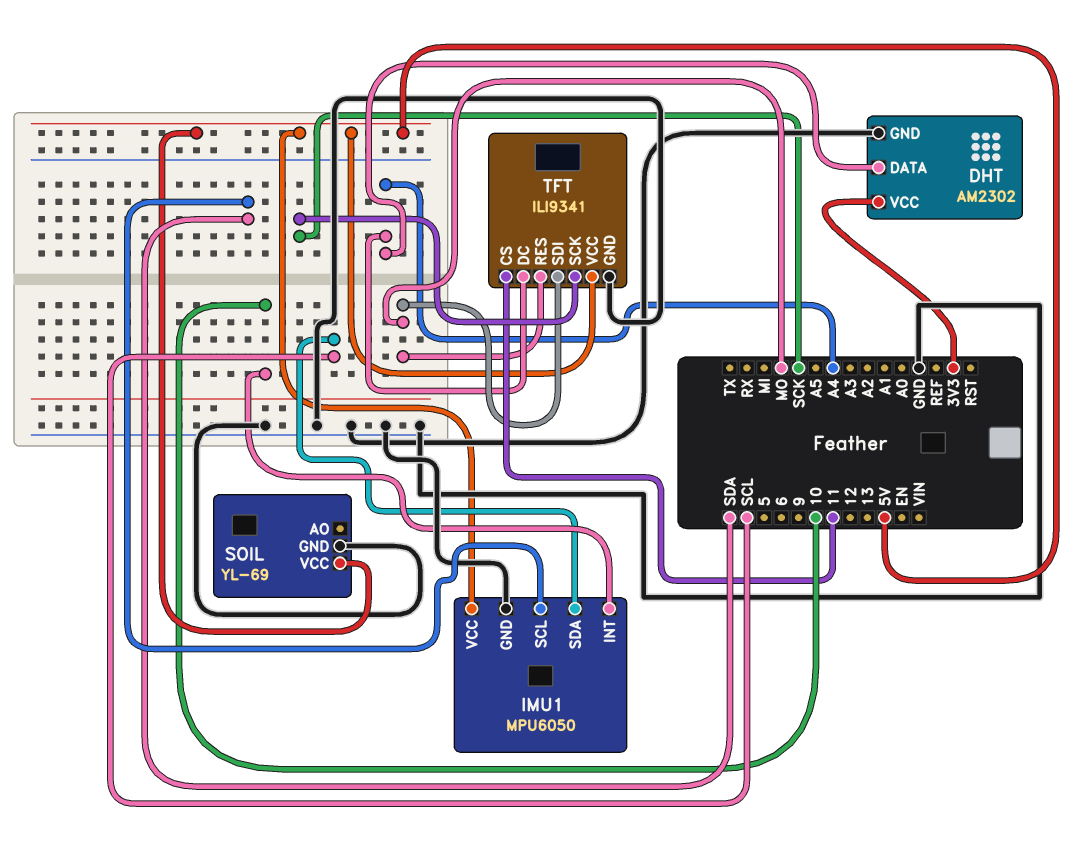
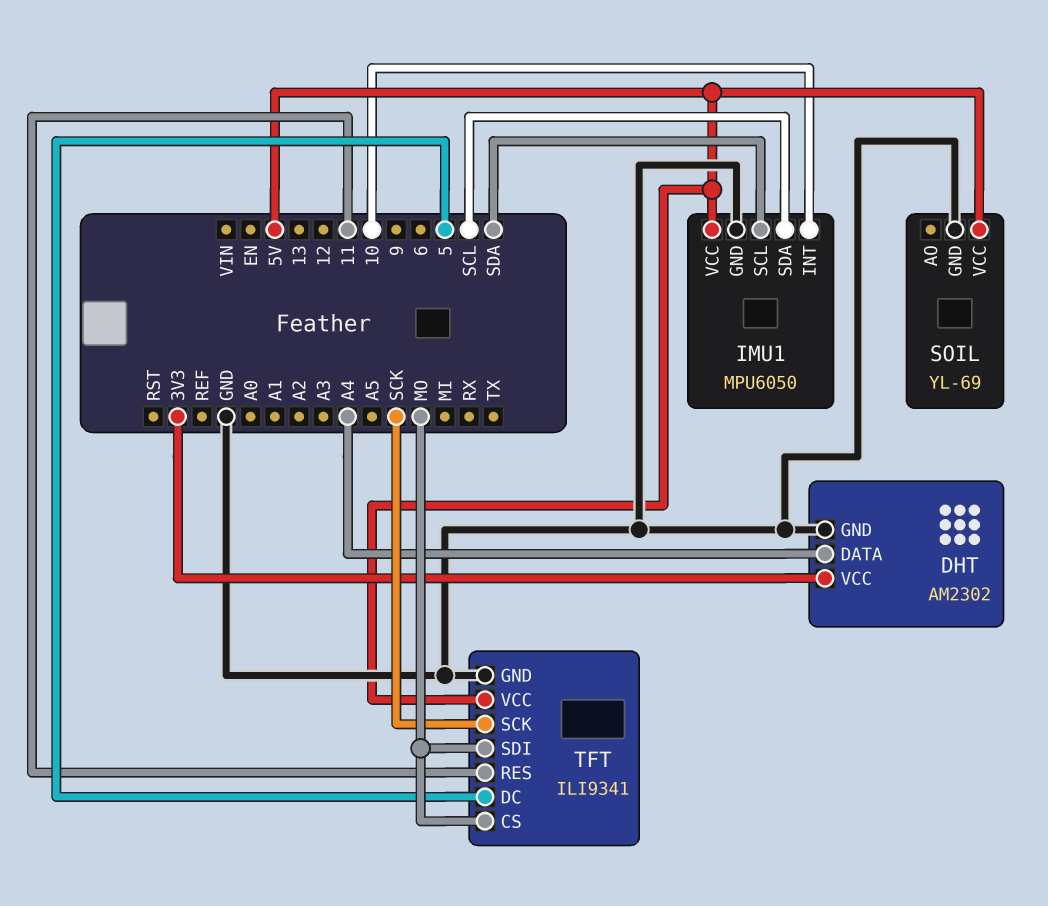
TFT pin CS: 11 -> MO
TFT pin DC: A4 -> 5
TFT pin RES: MO -> 11

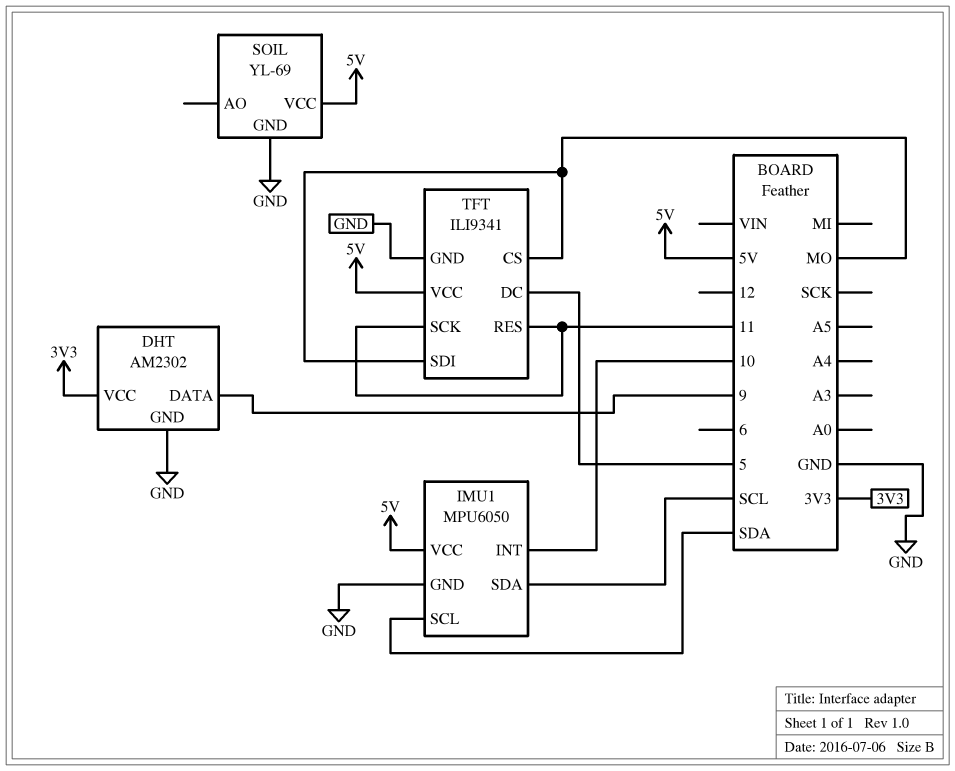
DHT pin DATA: A4 -> 9
TFT pin SCK: SCK -> 11

